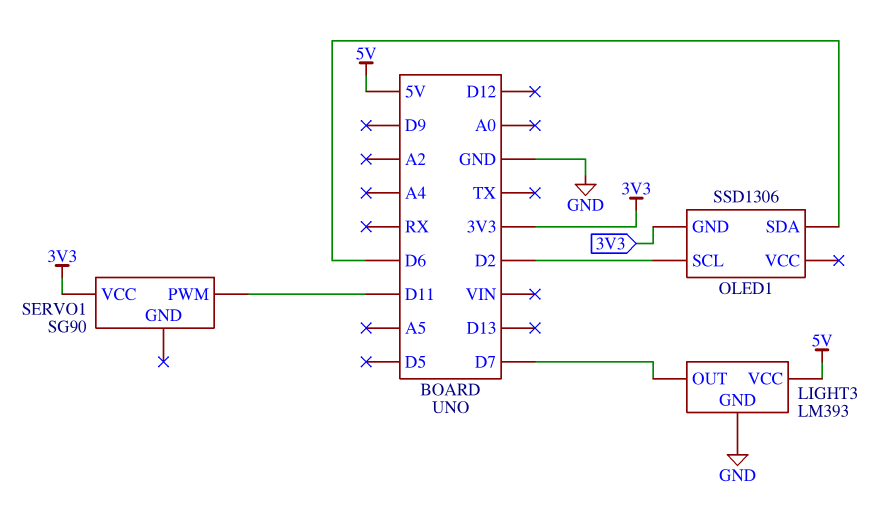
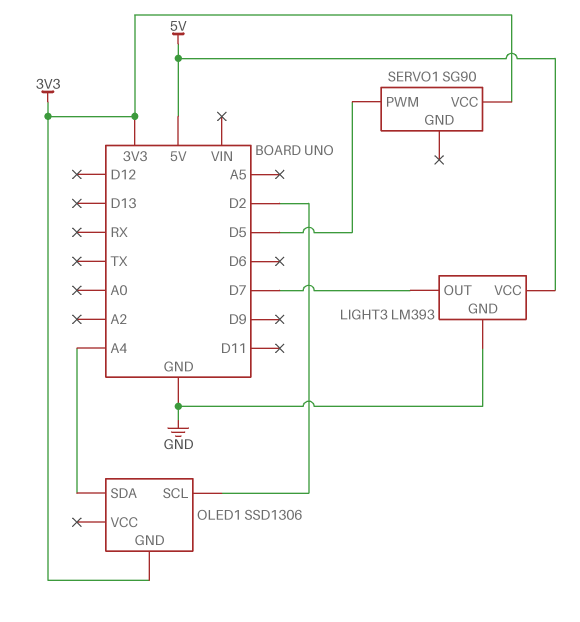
OLED1 pin SDA: D6 -> A4
SERVO1 pin PWM: D11 -> D5

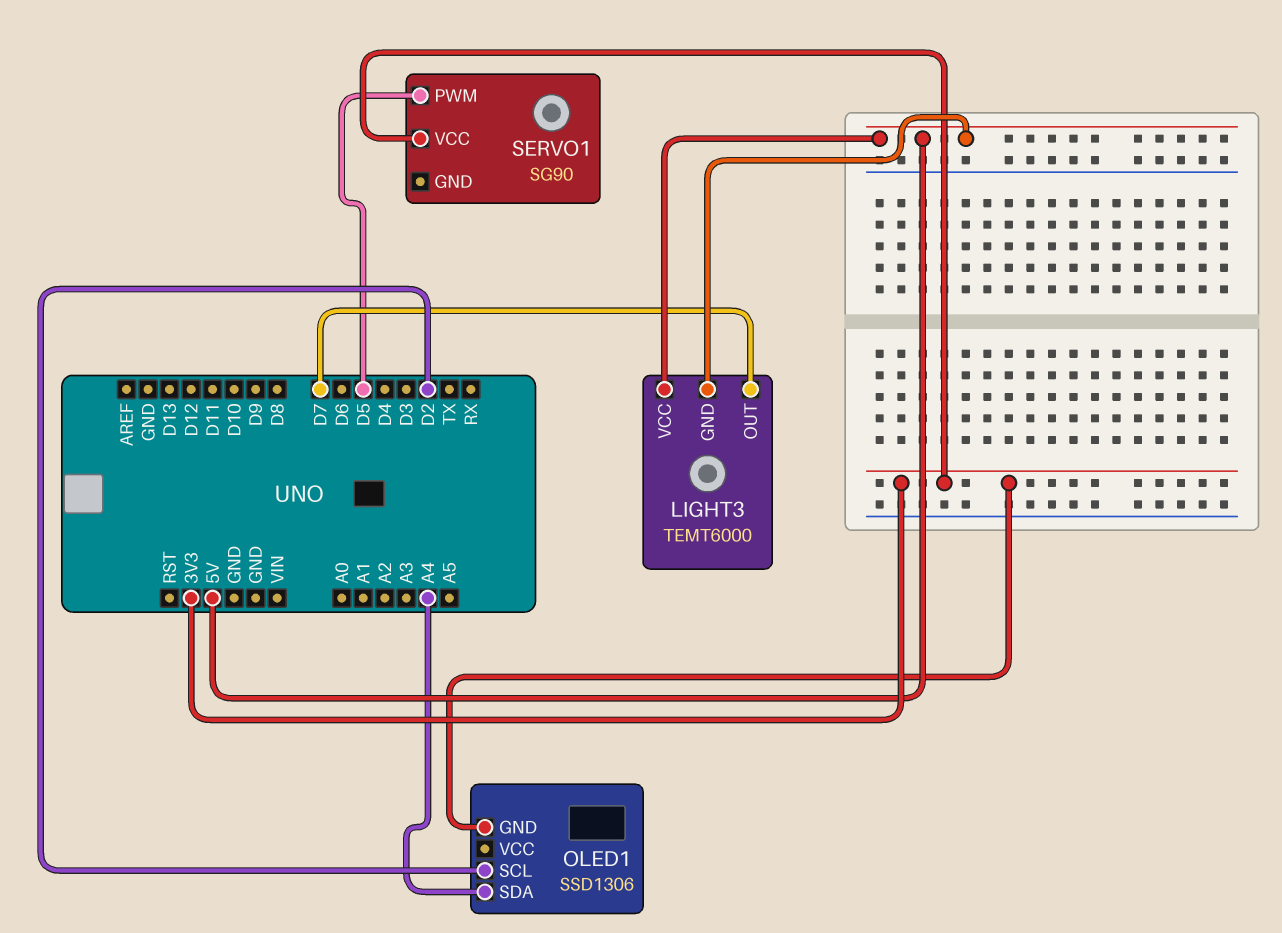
LIGHT3: LM393 -> TEMT6000
LIGHT3 pin GND: GND -> 5V

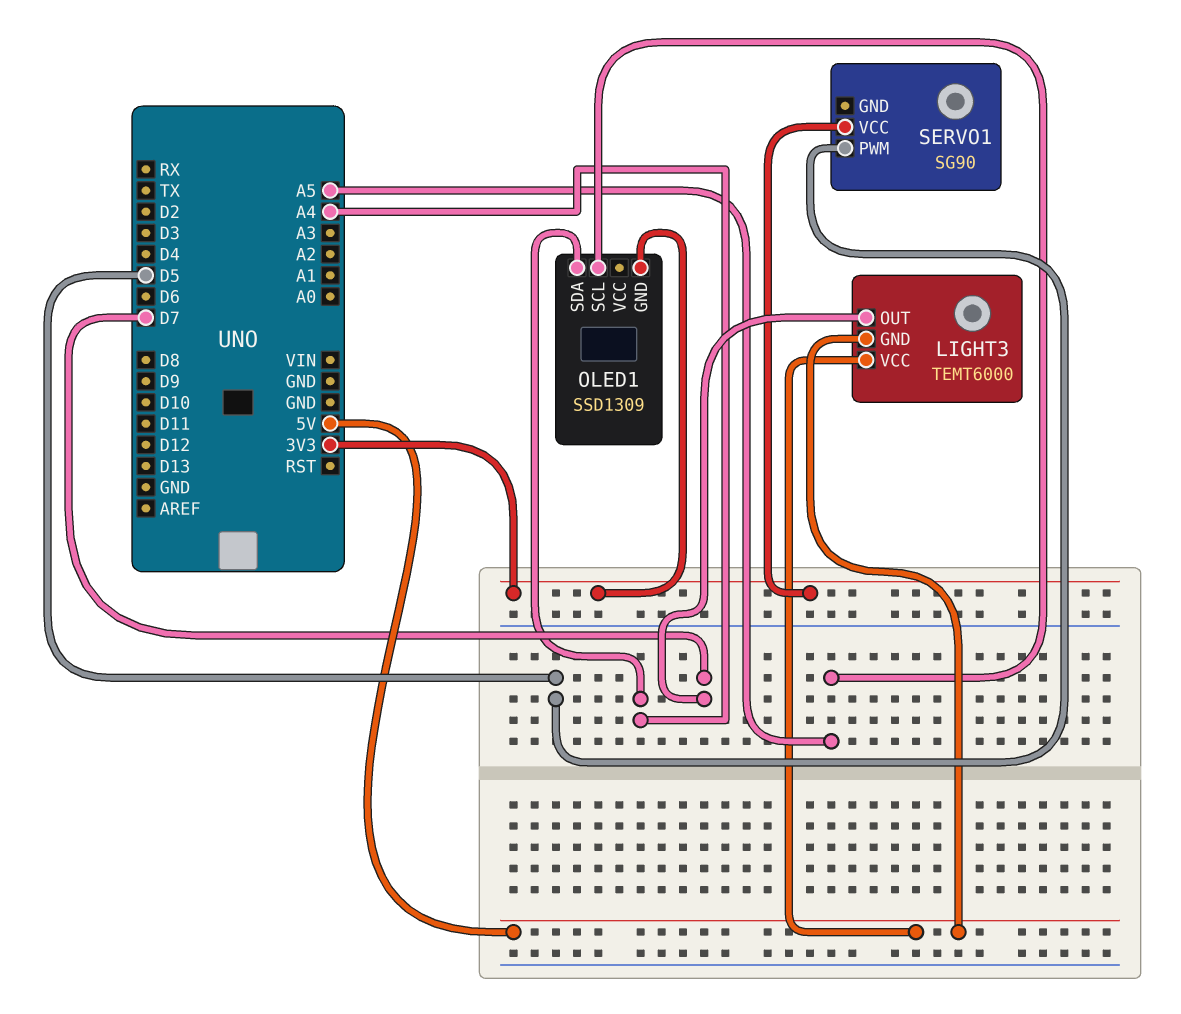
OLED1: SSD1306 -> SSD1309
OLED1 pin SCL: D2 -> A5

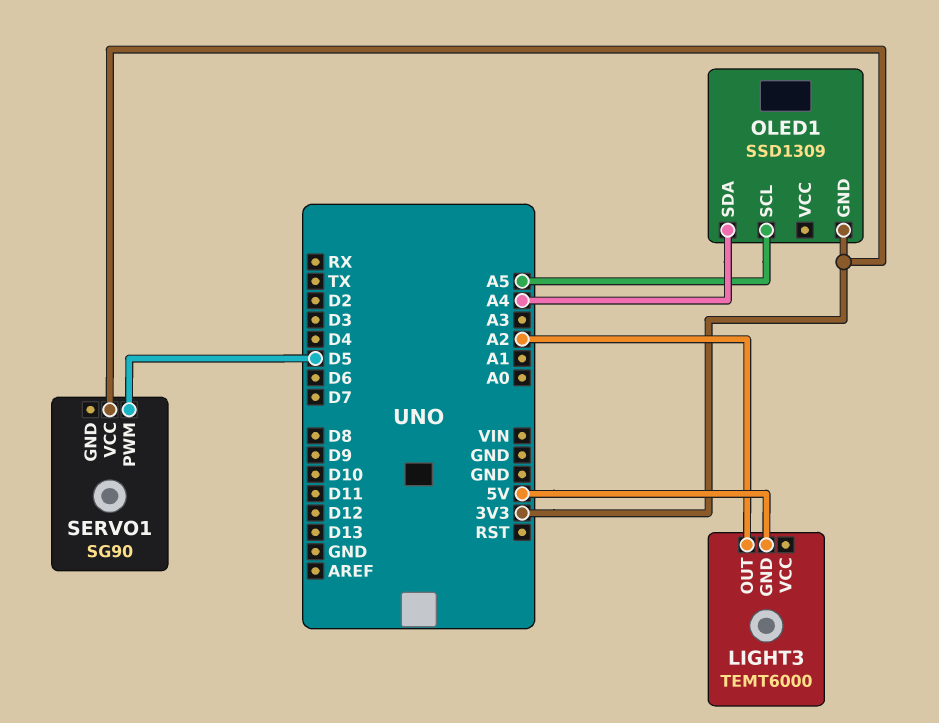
LIGHT3 pin OUT: D7 -> A2
LIGHT3 pin VCC: 5V -> none

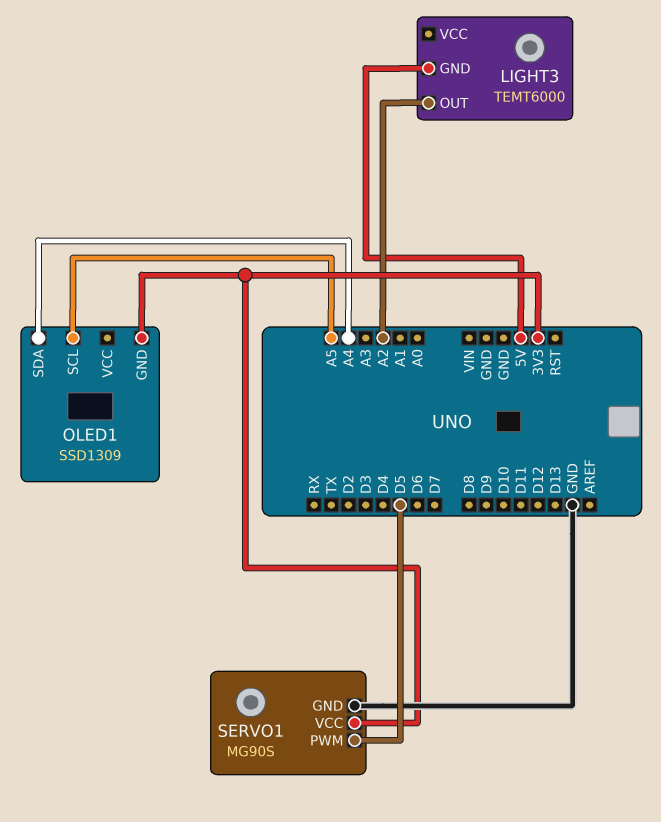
SERVO1: SG90 -> MG90S
SERVO1 pin GND: none -> GND

